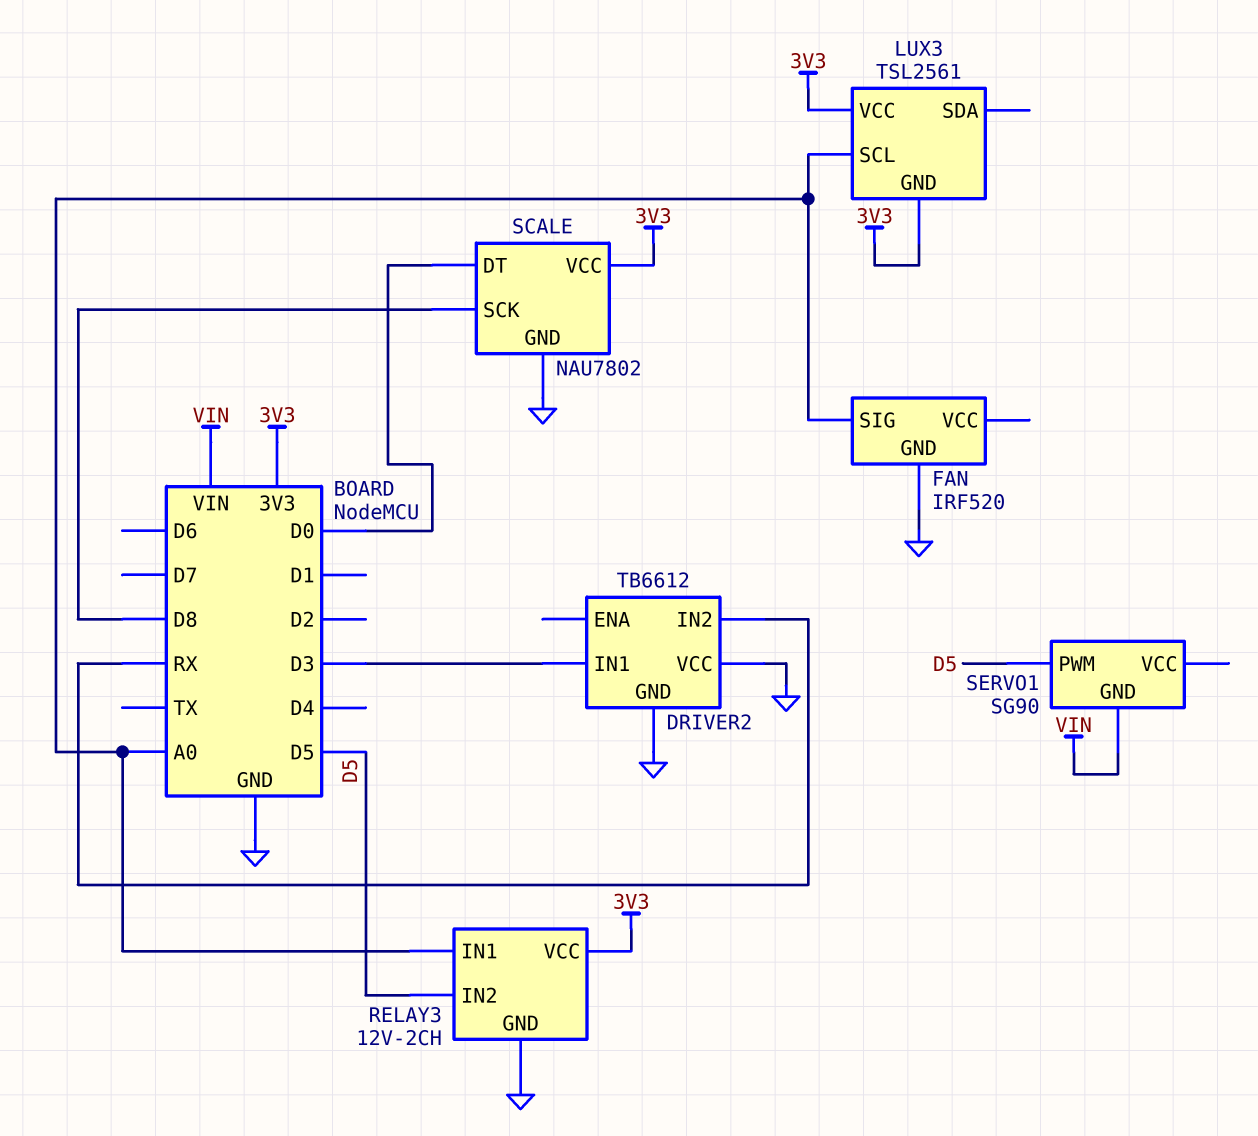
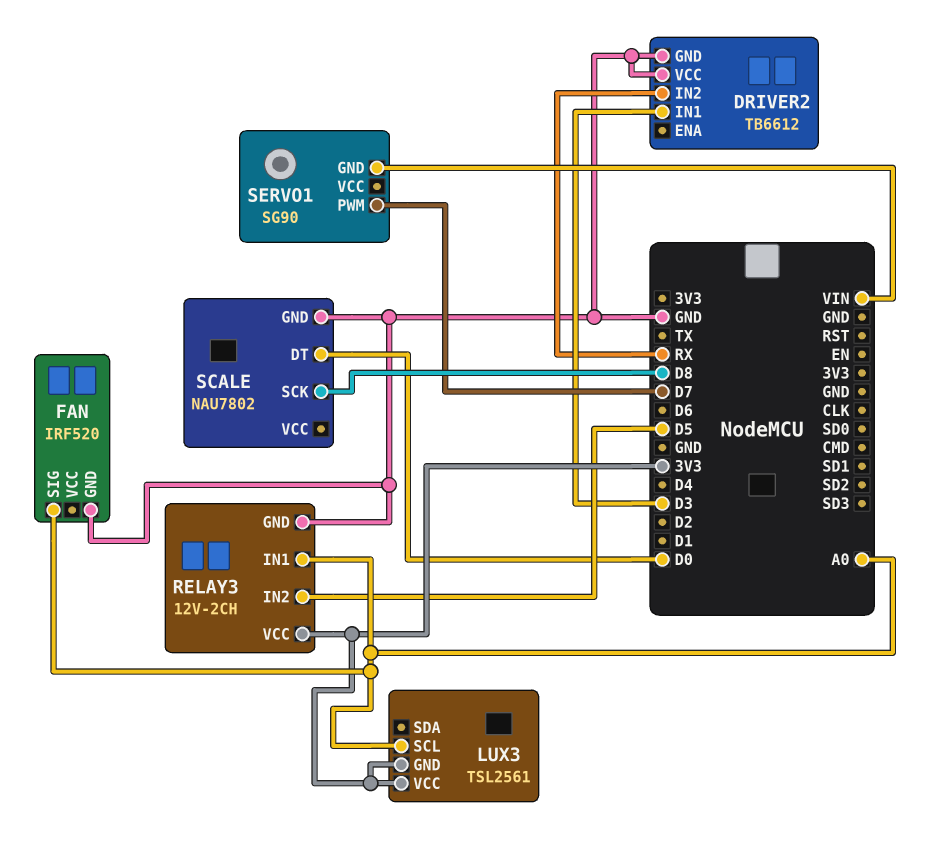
SCALE pin VCC: 3V3 -> none
SERVO1 pin PWM: D5 -> D7

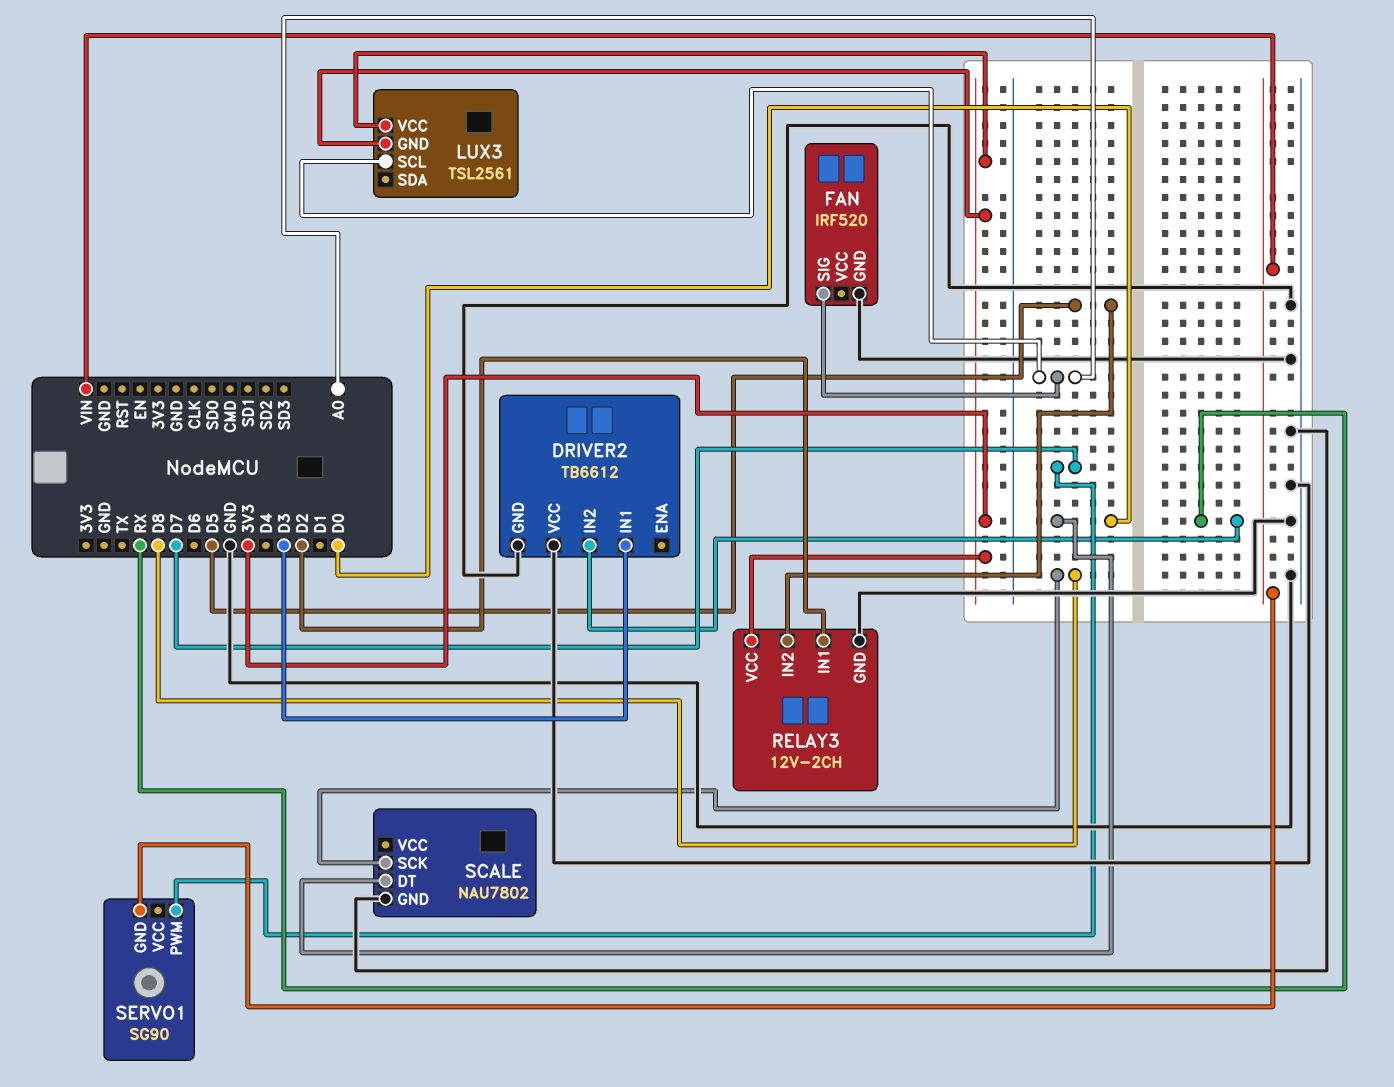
RELAY3 pin IN1: A0 -> D2

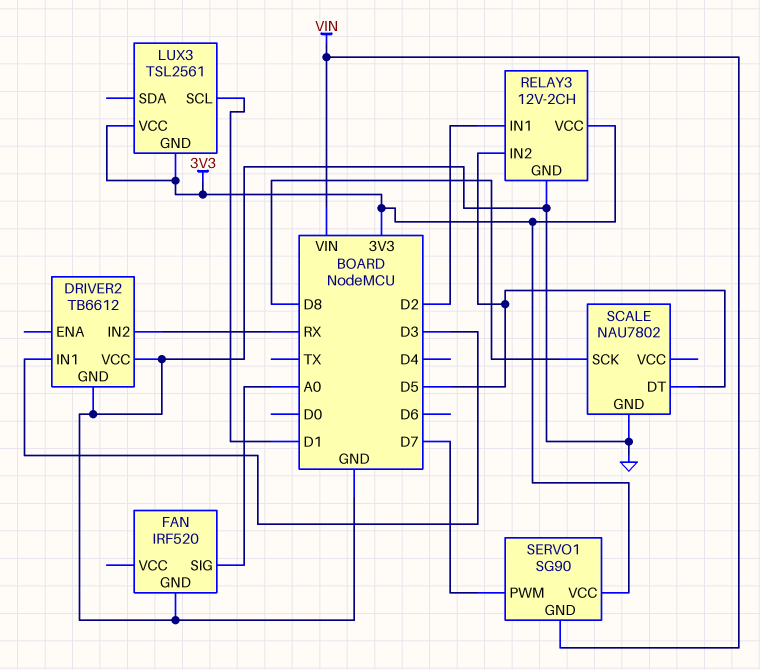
LUX3 pin SCL: A0 -> D1
SCALE pin DT: D0 -> D5
SERVO1 pin VCC: none -> 3V3

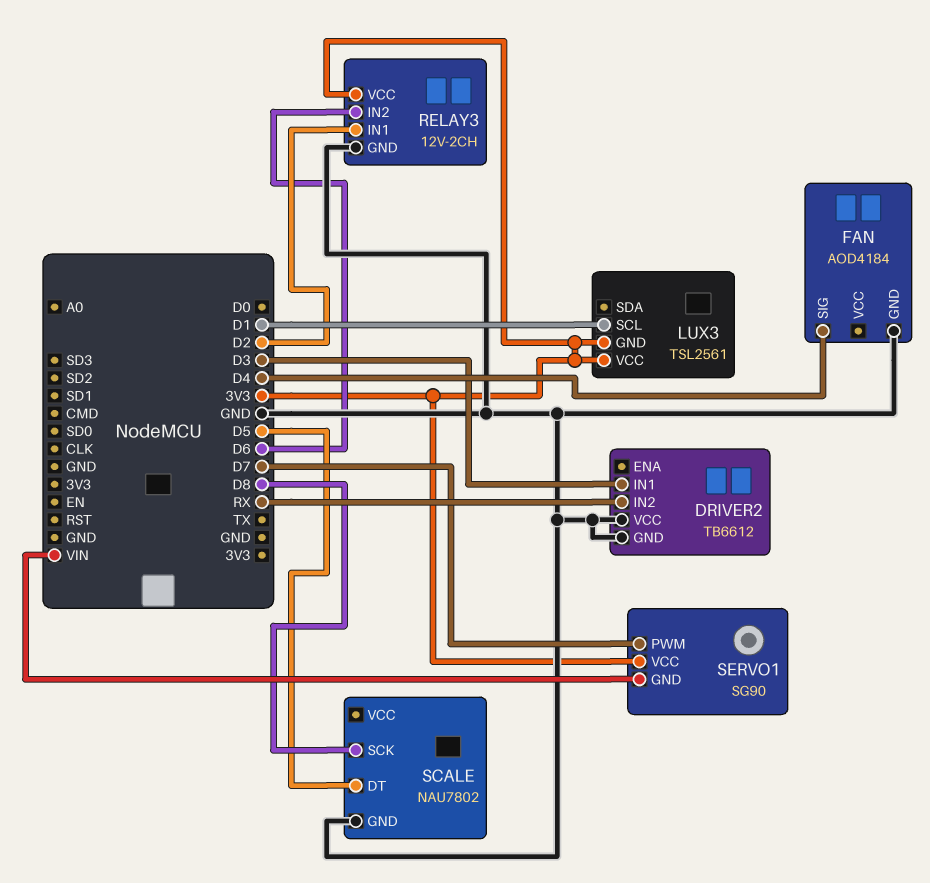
FAN: IRF520 -> AOD4184
FAN pin SIG: A0 -> D4
RELAY3 pin IN2: D5 -> D6

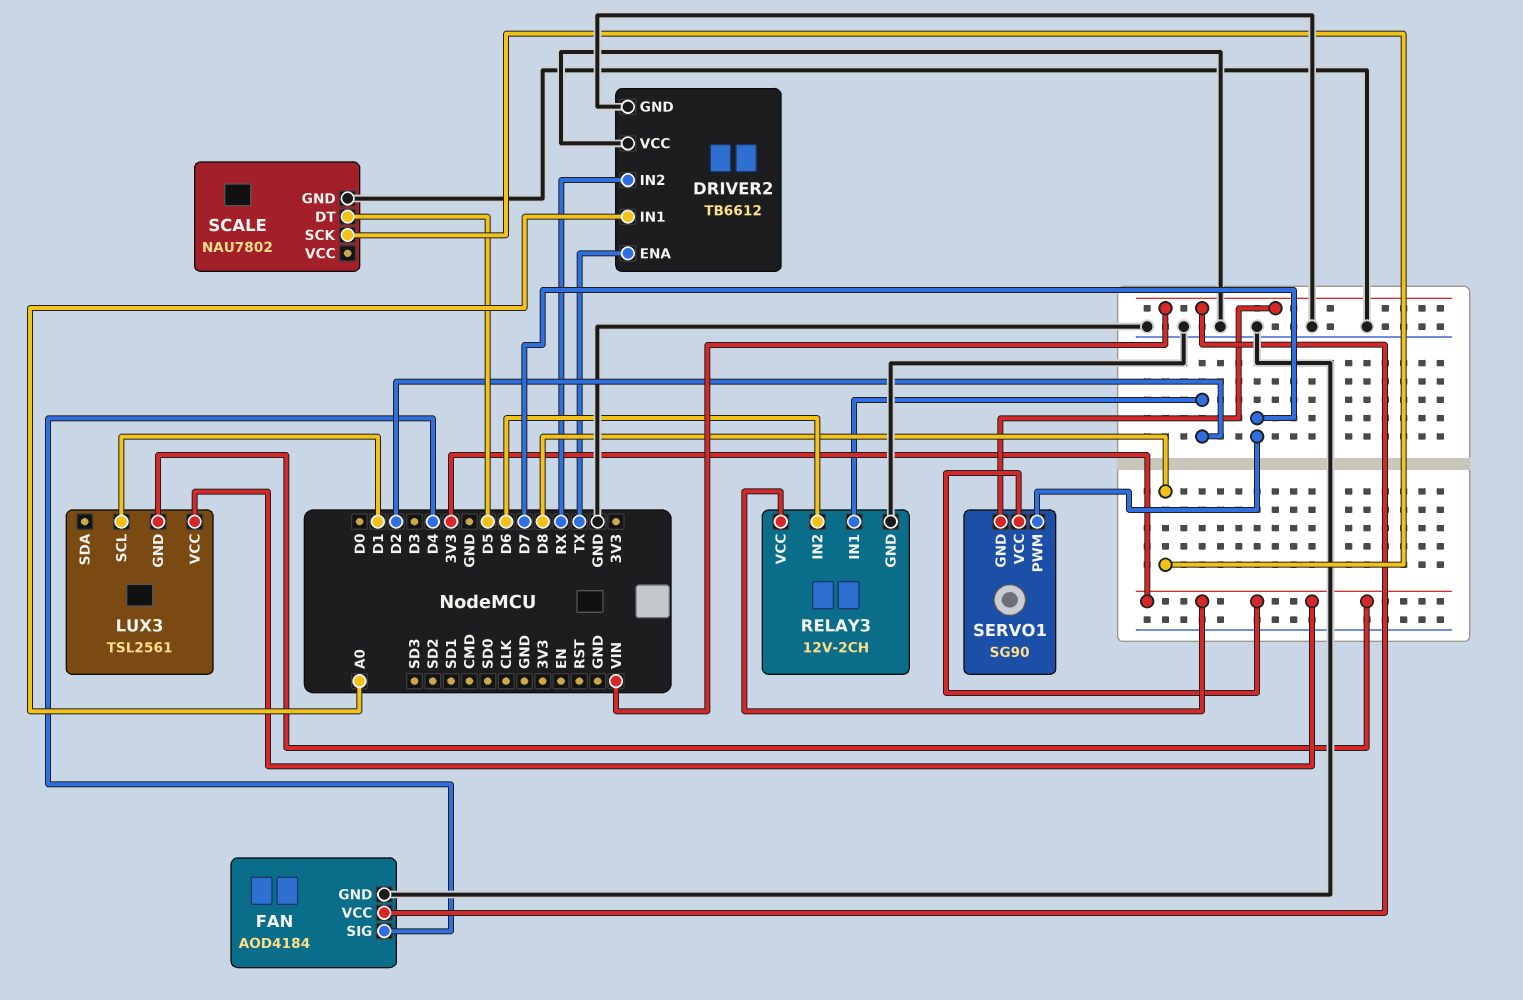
DRIVER2 pin ENA: none -> TX
DRIVER2 pin IN1: D3 -> A0
FAN pin VCC: none -> VIN

